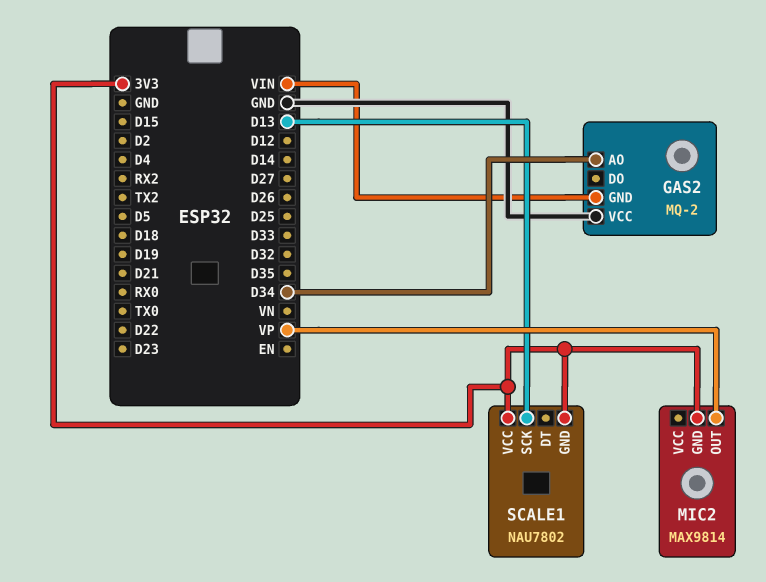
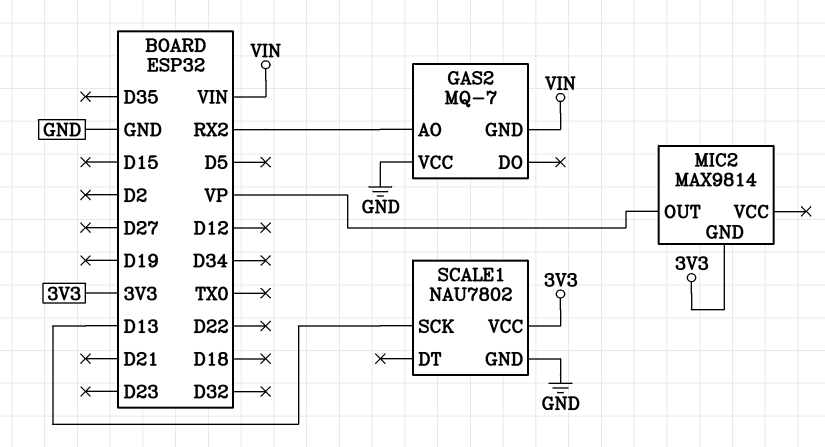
GAS2: MQ-2 -> MQ-7
GAS2 pin AO: D34 -> RX2
SCALE1 pin GND: 3V3 -> GND

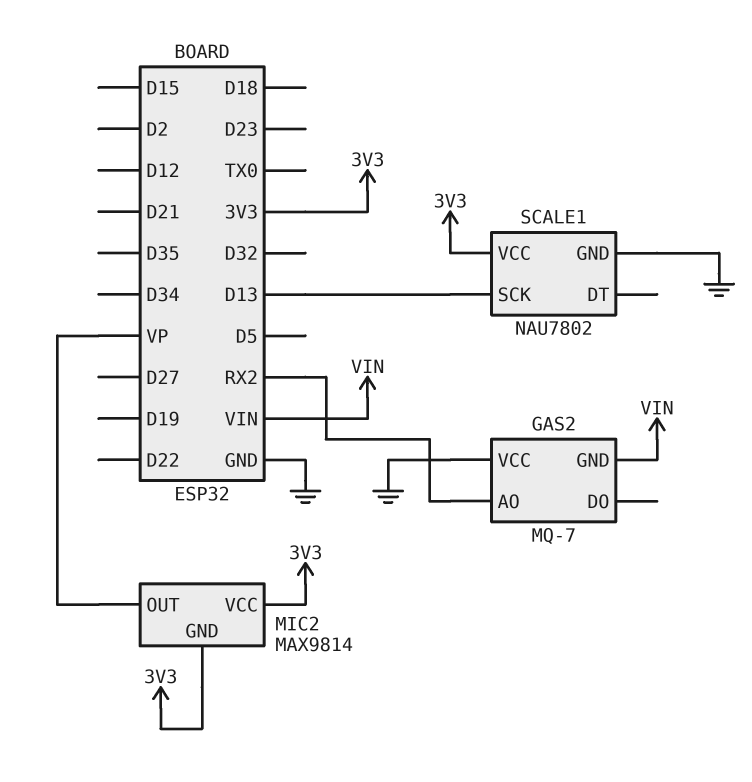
MIC2 pin VCC: none -> 3V3

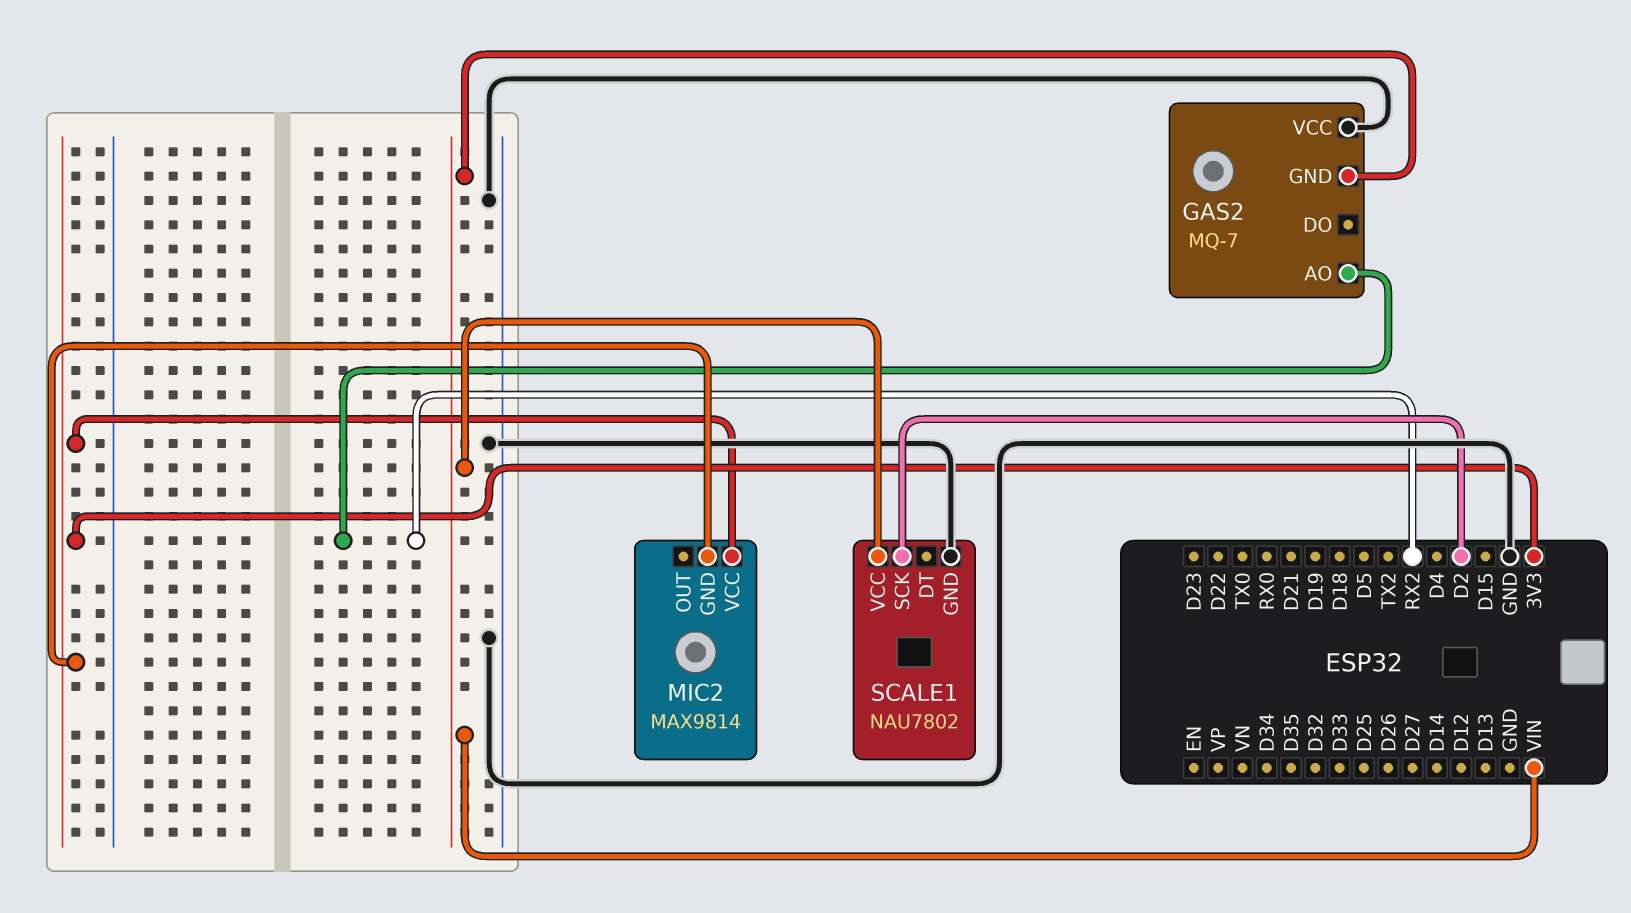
MIC2 pin OUT: VP -> none
SCALE1 pin SCK: D13 -> D2
SCALE1 pin VCC: 3V3 -> VIN

